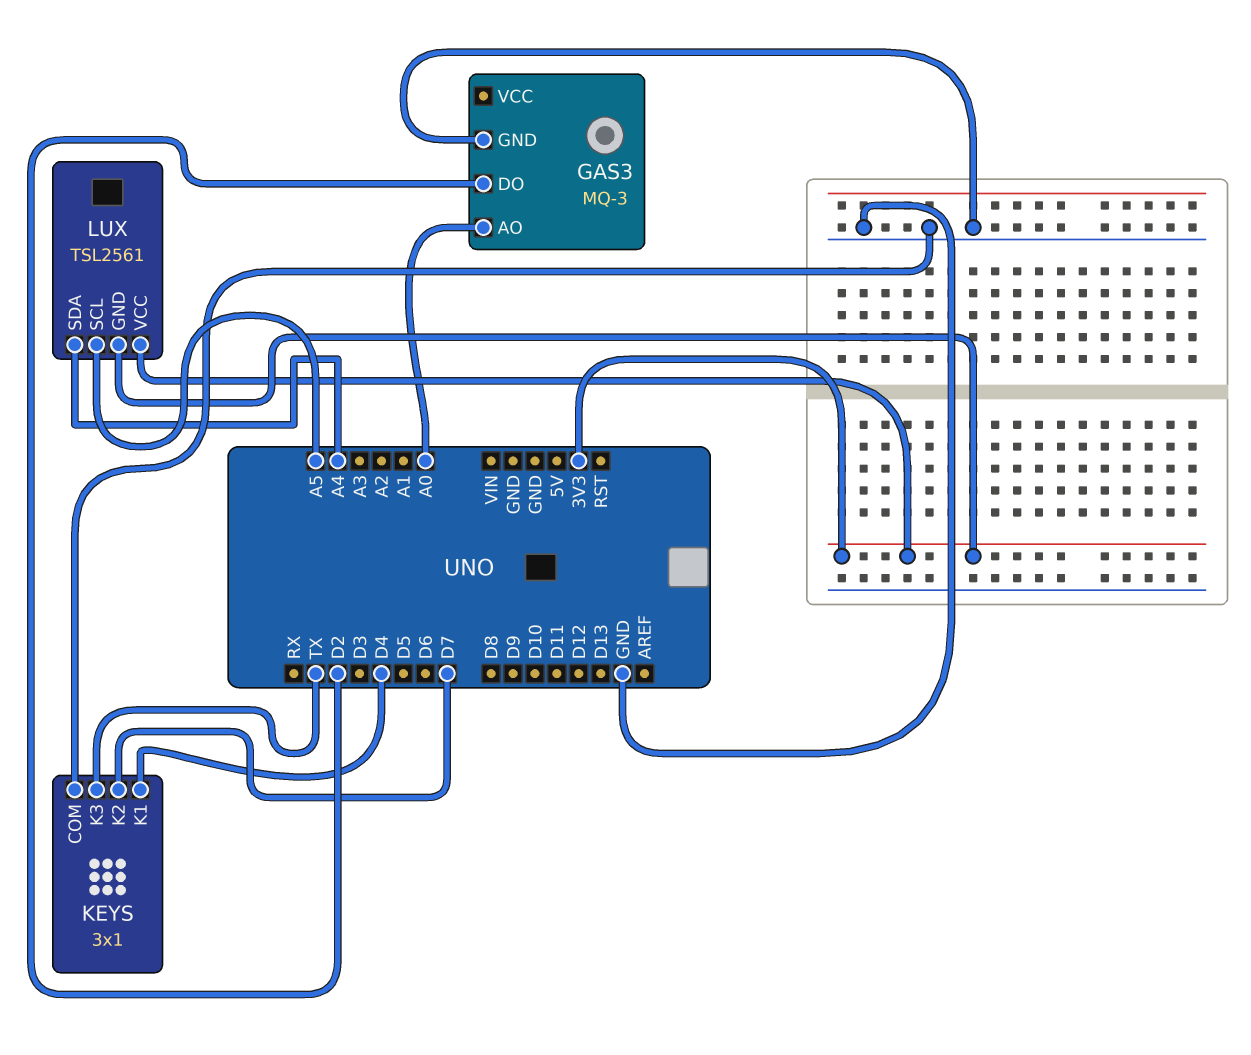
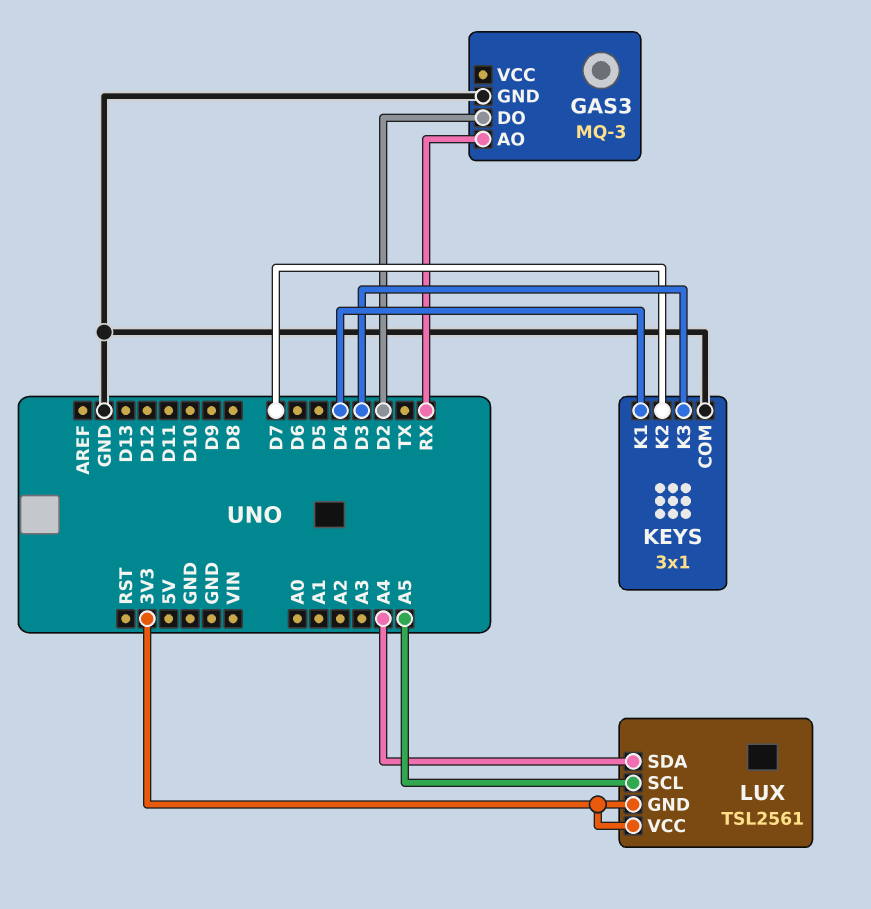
GAS3 pin AO: A0 -> RX
KEYS pin K3: TX -> D3

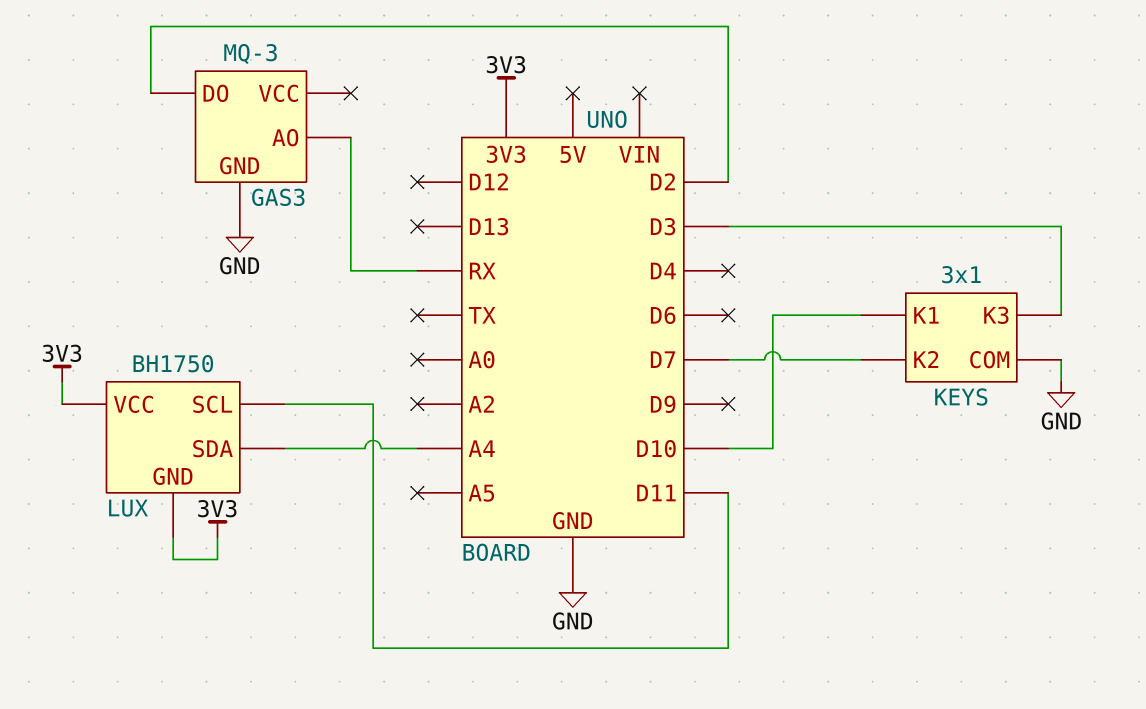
KEYS pin K1: D4 -> D10
LUX: TSL2561 -> BH1750
LUX pin SCL: A5 -> D11

